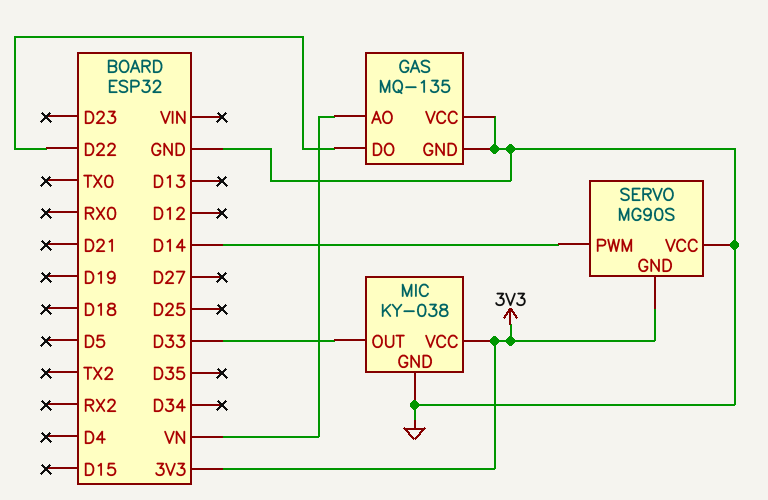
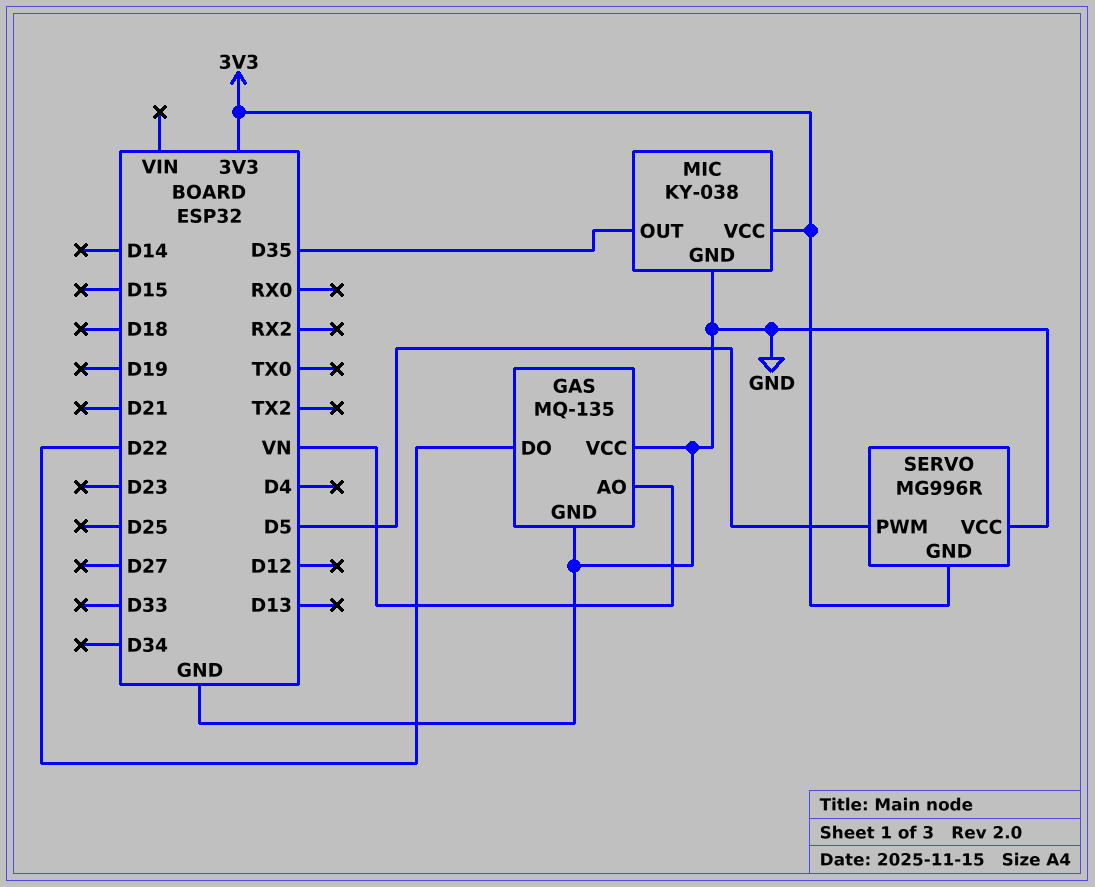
MIC pin OUT: D33 -> D35
SERVO: MG90S -> MG996R
SERVO pin PWM: D14 -> D5

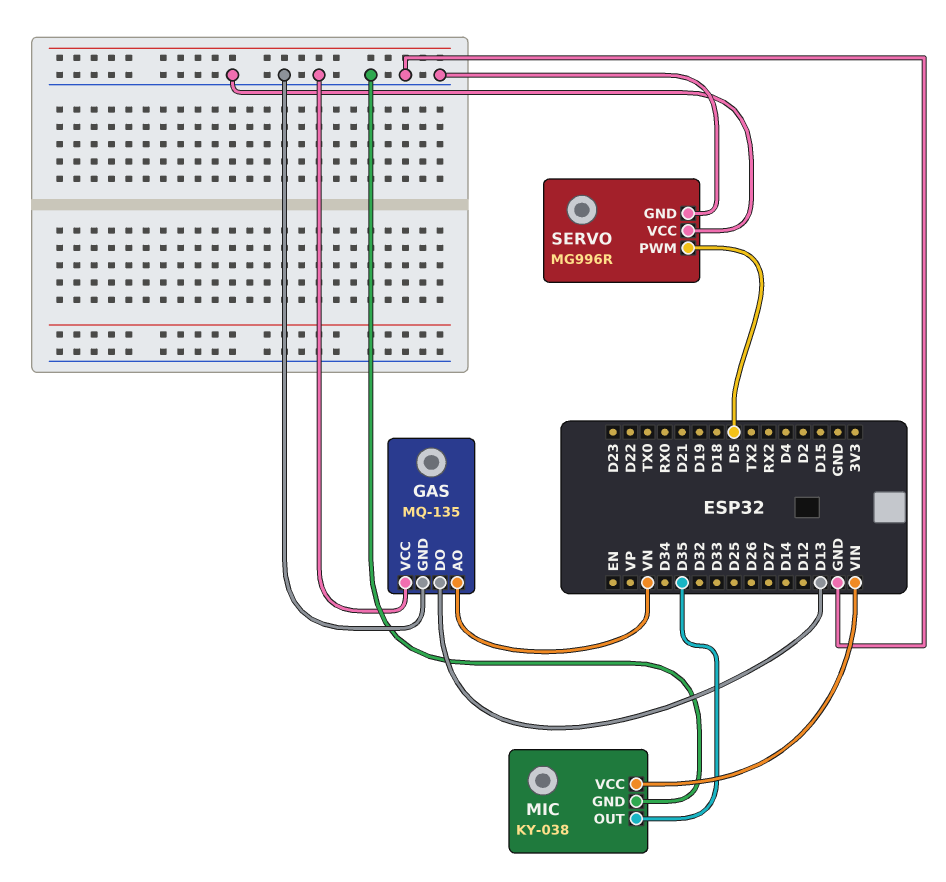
GAS pin DO: D22 -> D13
MIC pin VCC: 3V3 -> VIN
SERVO pin GND: 3V3 -> GND

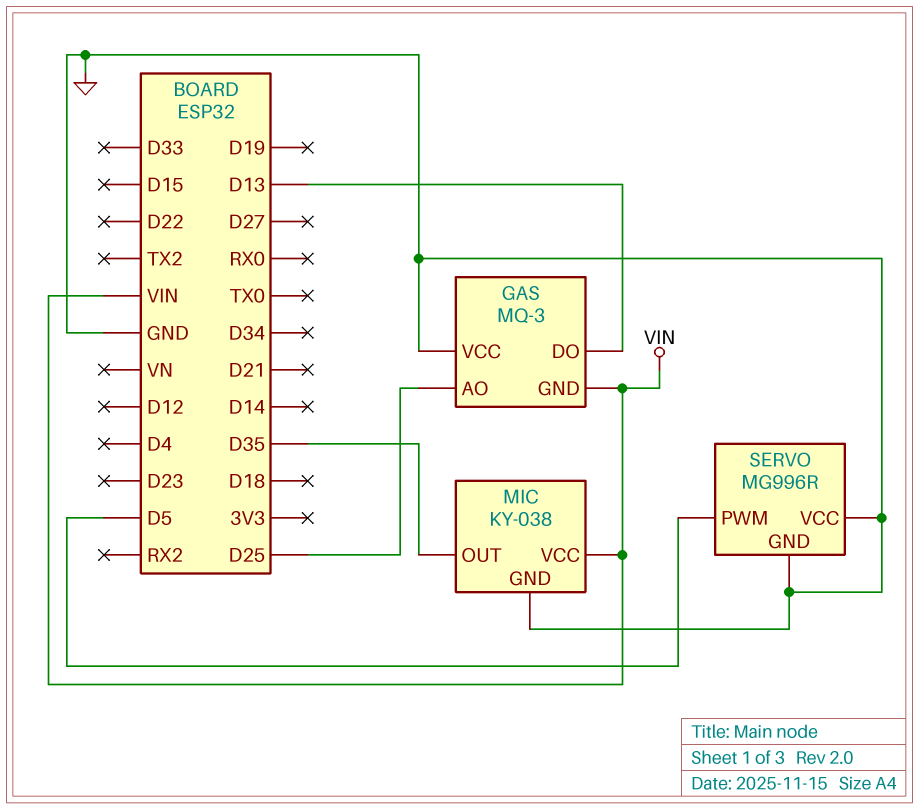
GAS: MQ-135 -> MQ-3
GAS pin AO: VN -> D25
GAS pin GND: GND -> VIN

